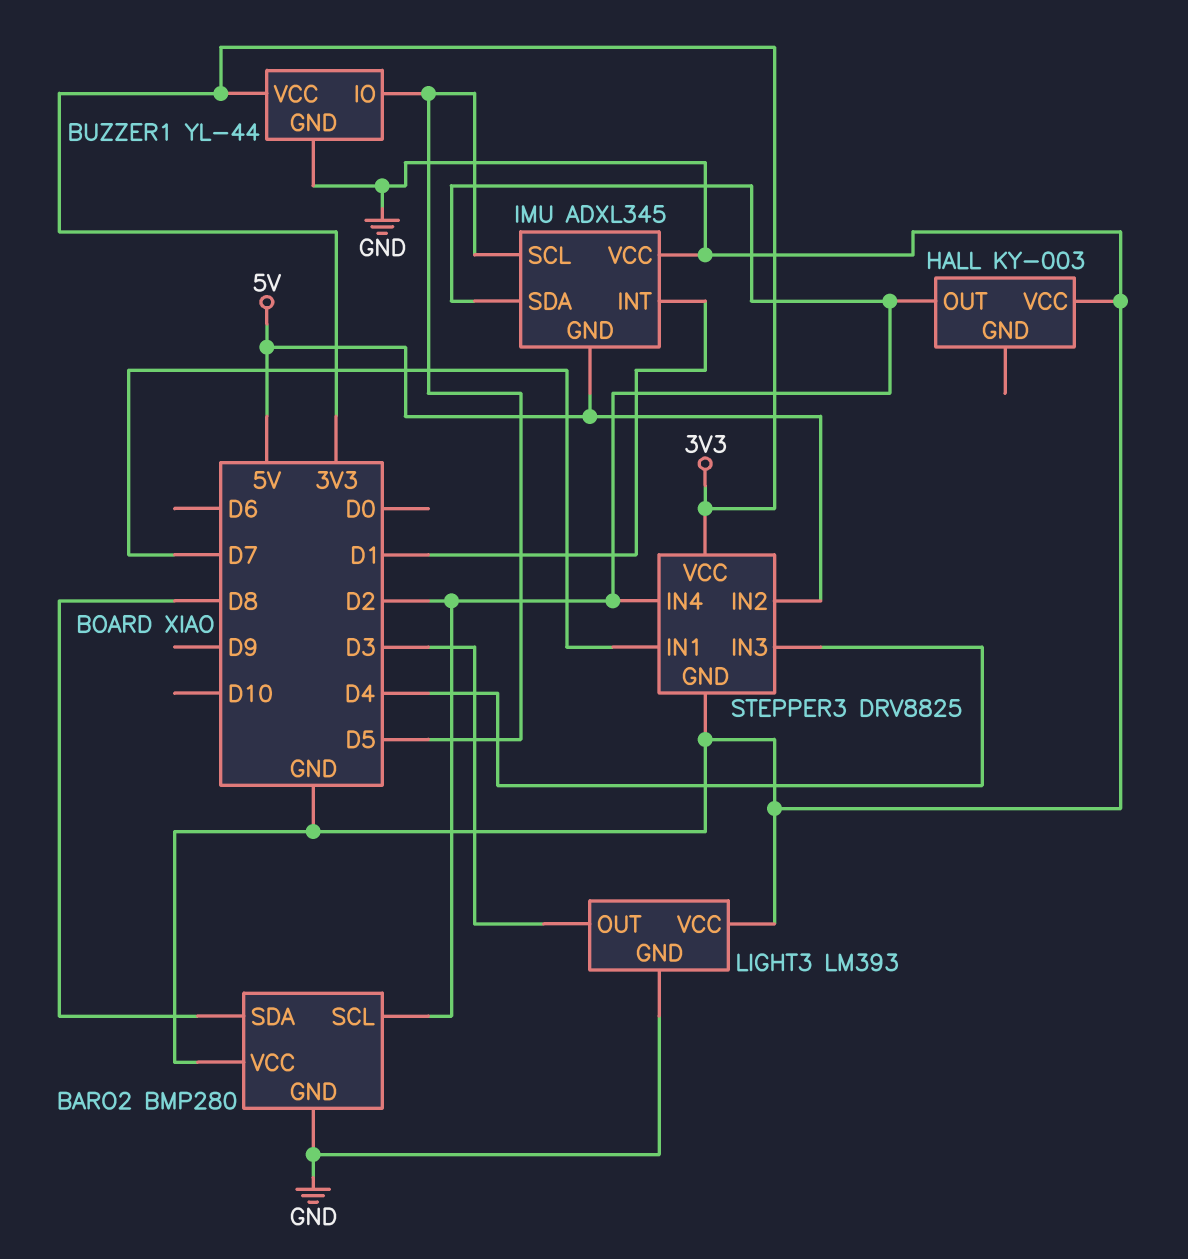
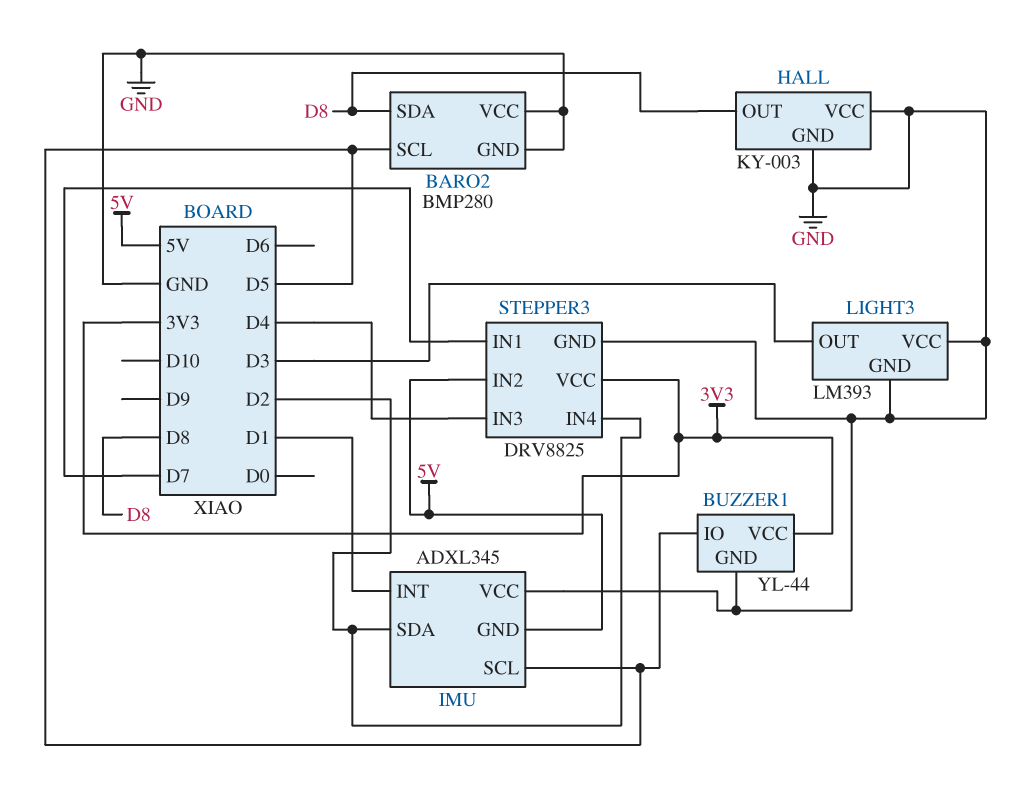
BARO2 pin SCL: D2 -> D5
HALL pin GND: none -> GND
HALL pin OUT: D2 -> D8

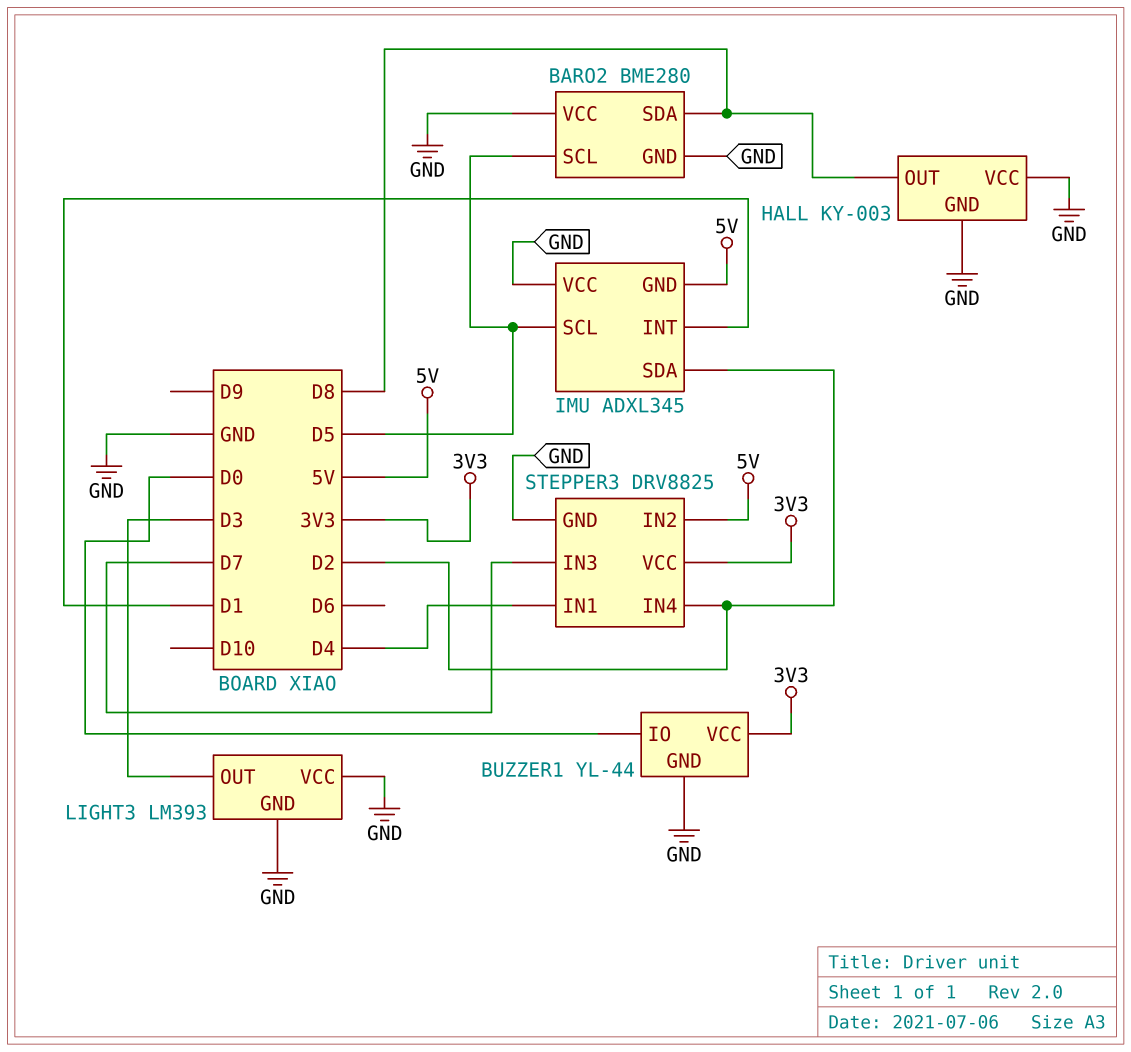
BARO2: BMP280 -> BME280
BUZZER1 pin IO: D5 -> D0
STEPPER3 pin IN1: D7 -> D4
STEPPER3 pin IN3: D4 -> D7

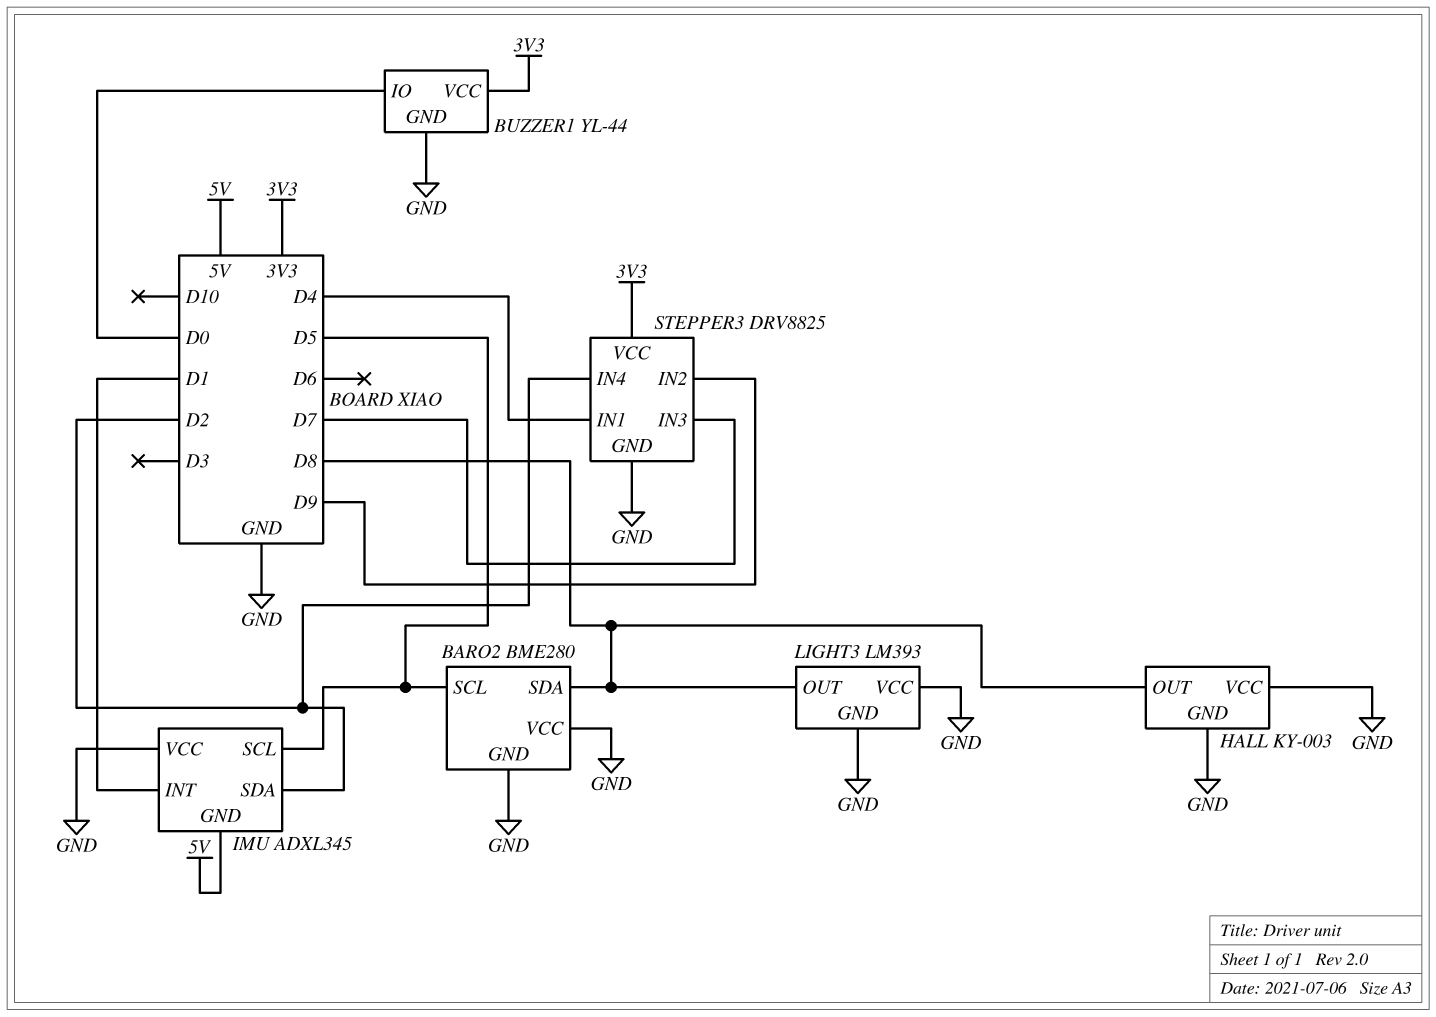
LIGHT3 pin OUT: D3 -> D8
STEPPER3 pin IN2: 5V -> D9

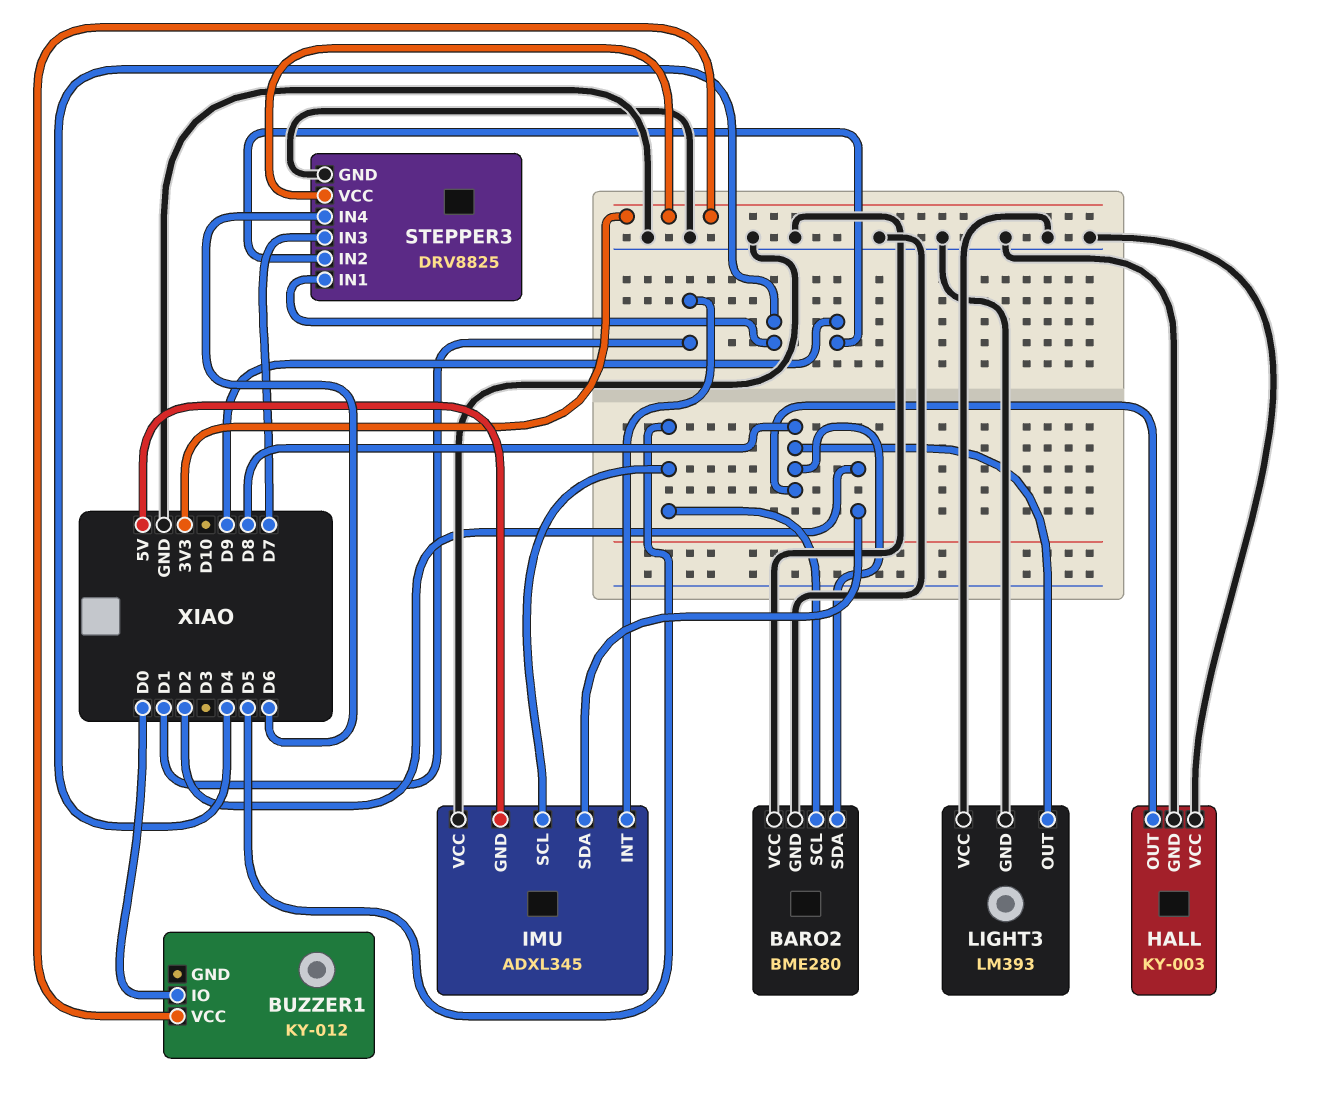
BUZZER1: YL-44 -> KY-012
BUZZER1 pin GND: GND -> none
STEPPER3 pin IN4: D2 -> D6

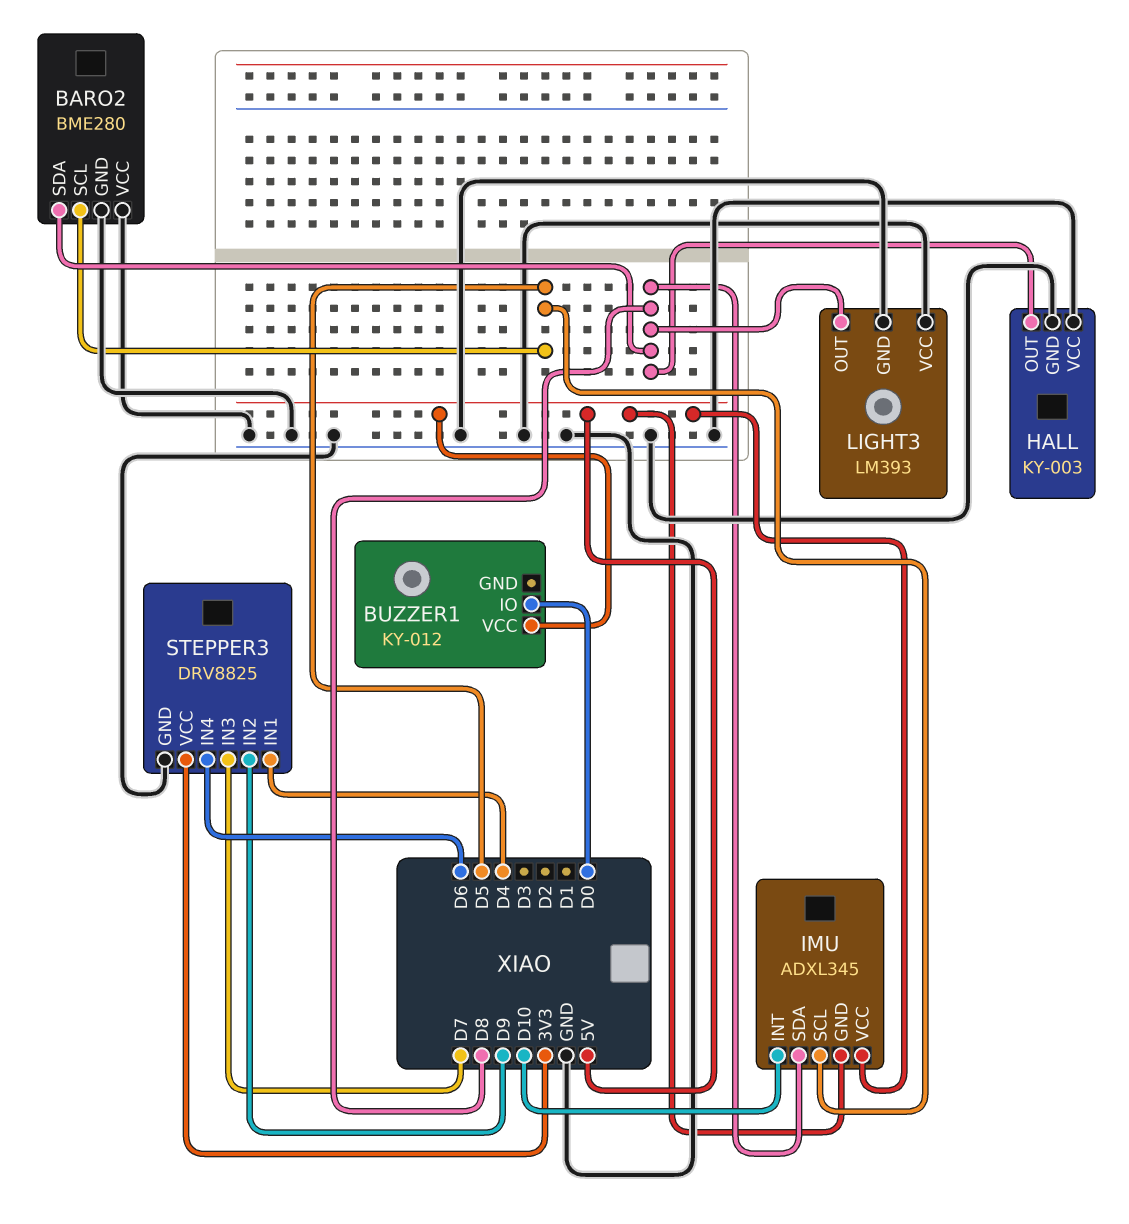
BUZZER1 pin VCC: 3V3 -> 5V
IMU pin INT: D1 -> D10
IMU pin SDA: D2 -> D8
IMU pin VCC: GND -> 5V

